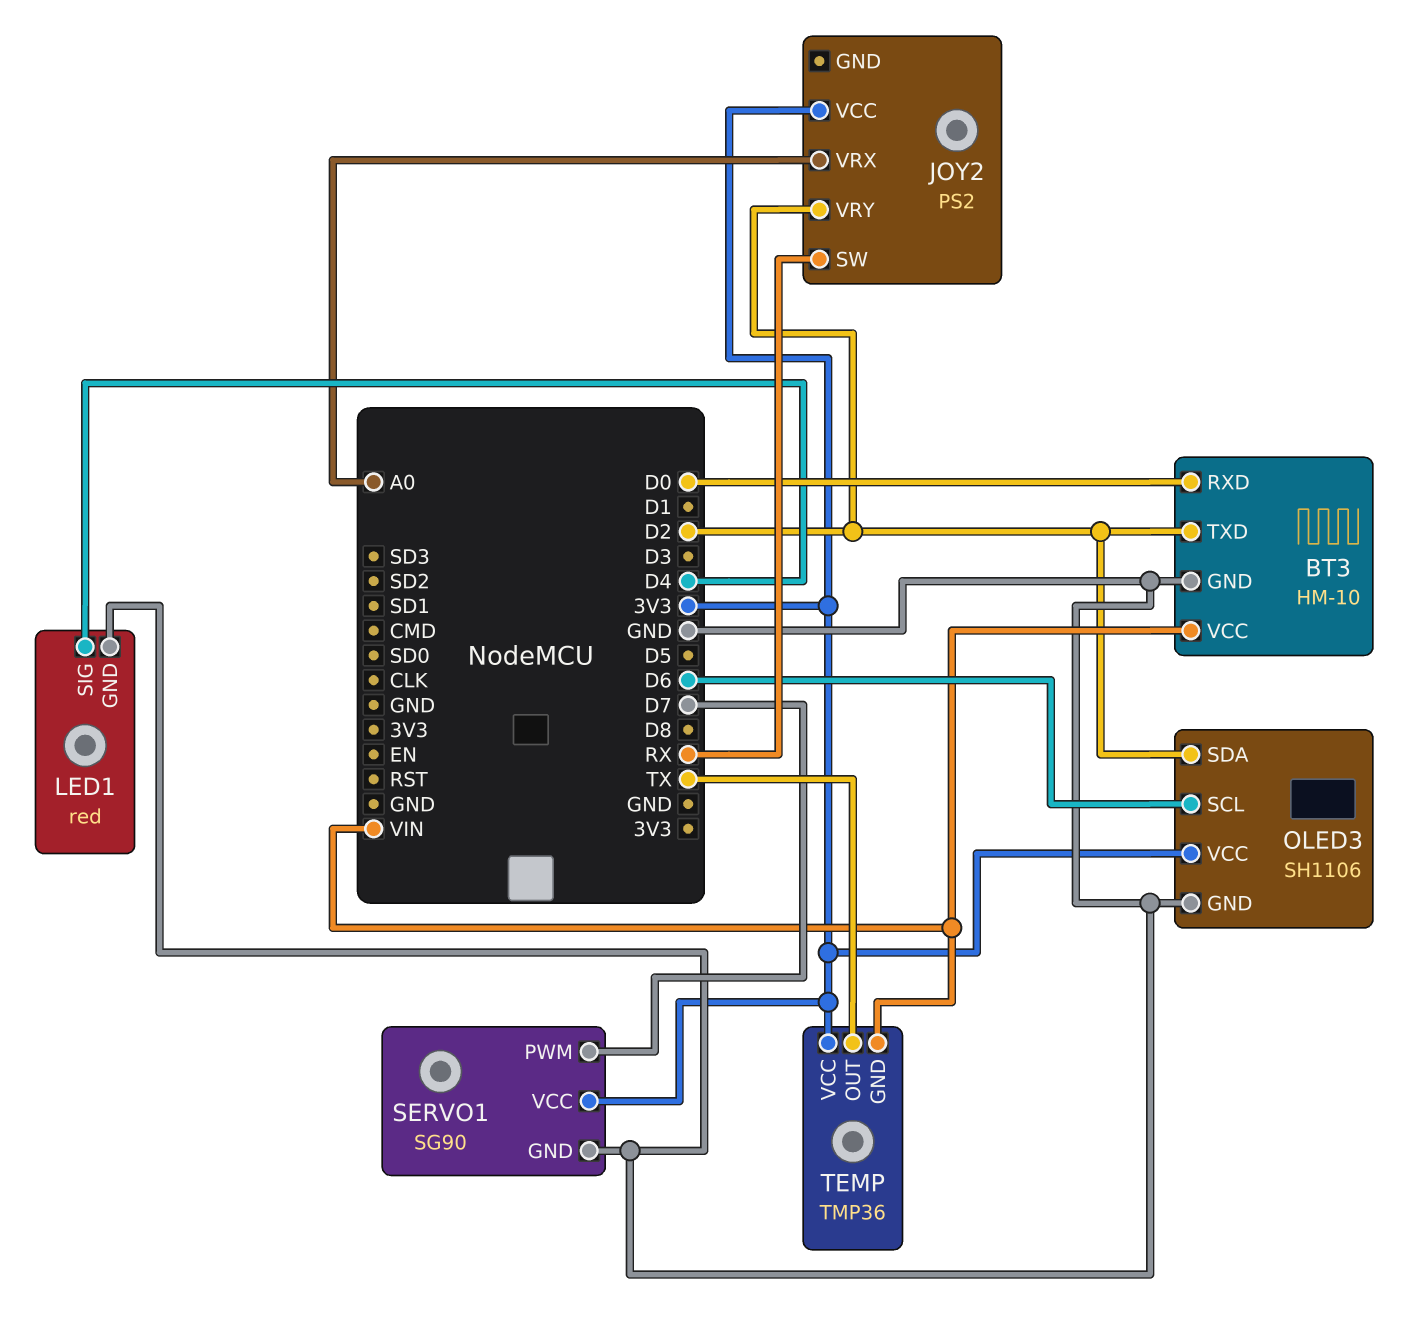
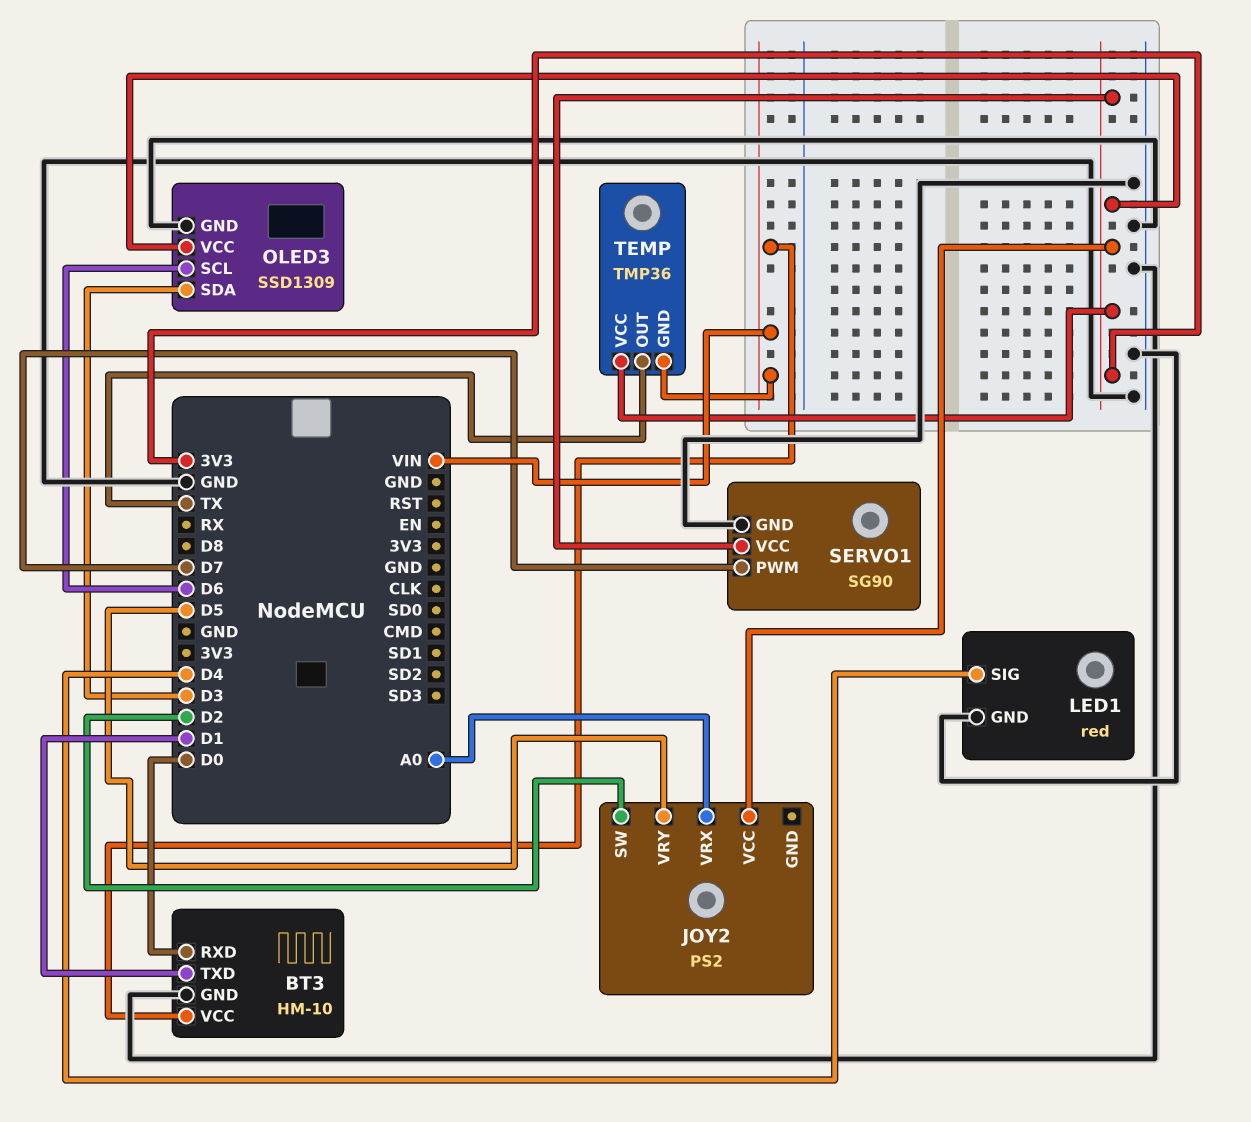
BT3 pin TXD: D2 -> D1
JOY2 pin SW: RX -> D2
JOY2 pin VRY: D2 -> D5
OLED3: SH1106 -> SSD1309
OLED3 pin SDA: D2 -> D3

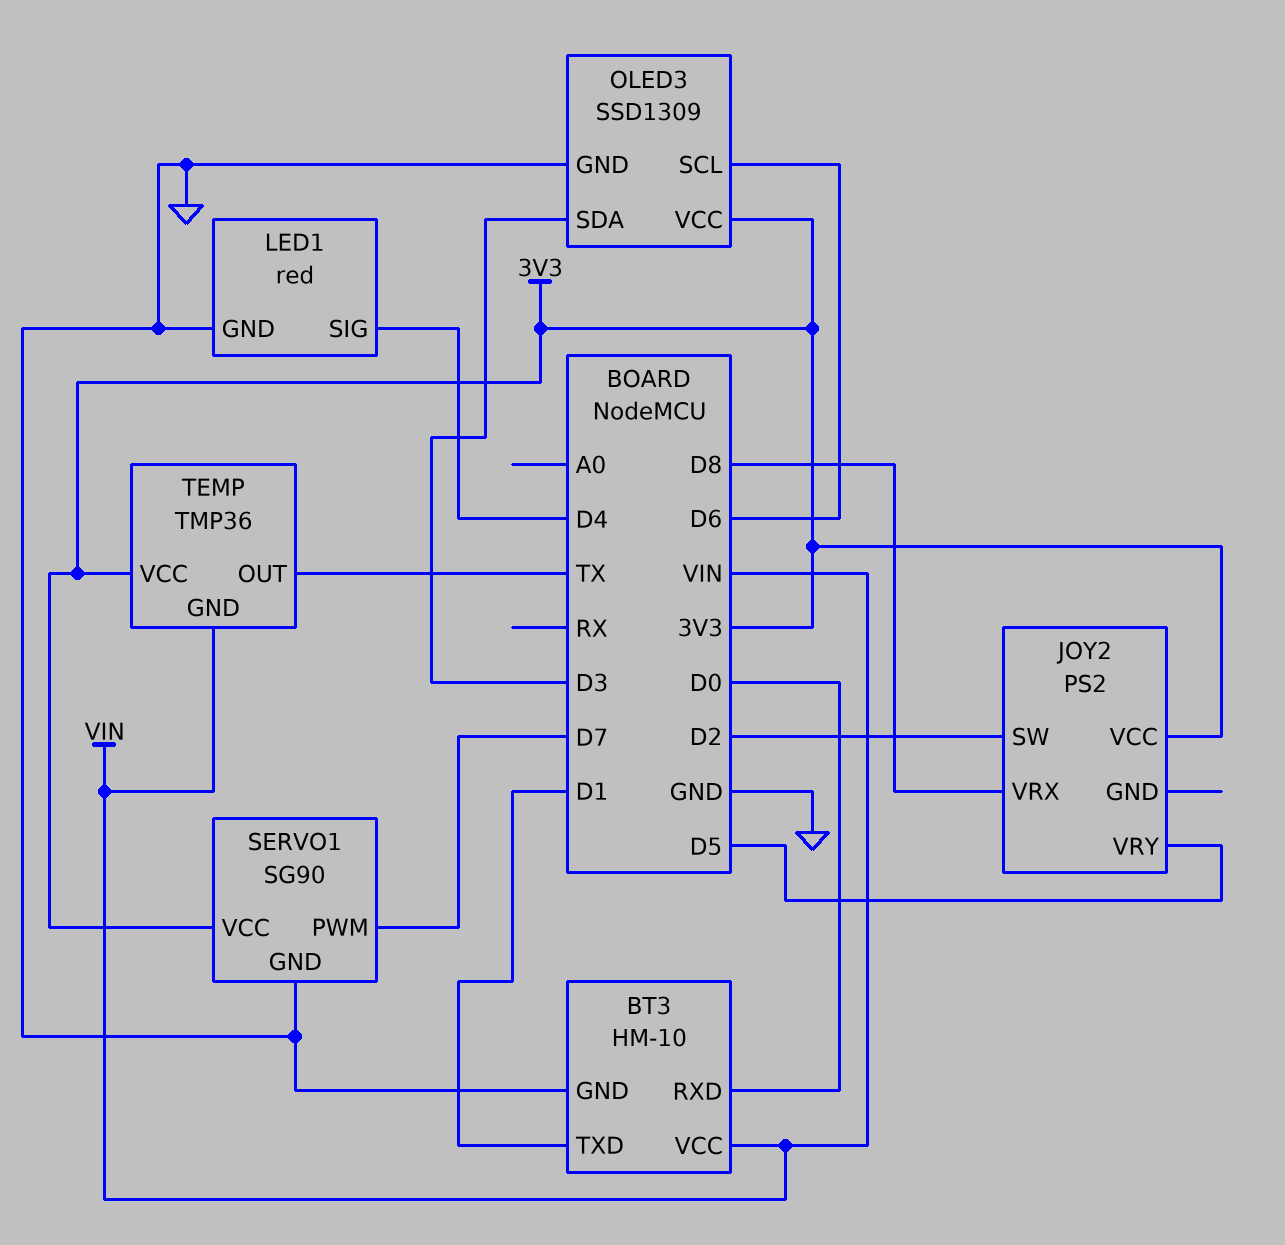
JOY2 pin VRX: A0 -> D8

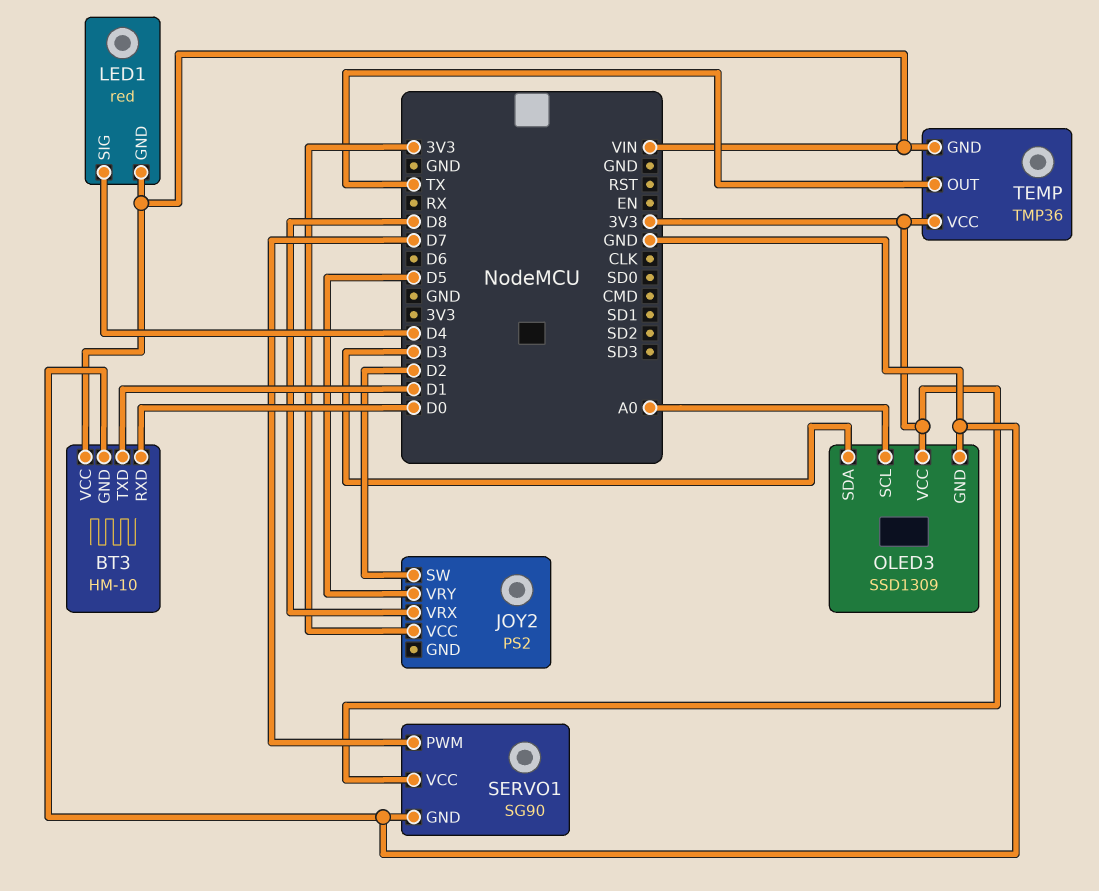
LED1 pin GND: GND -> VIN
OLED3 pin SCL: D6 -> A0

